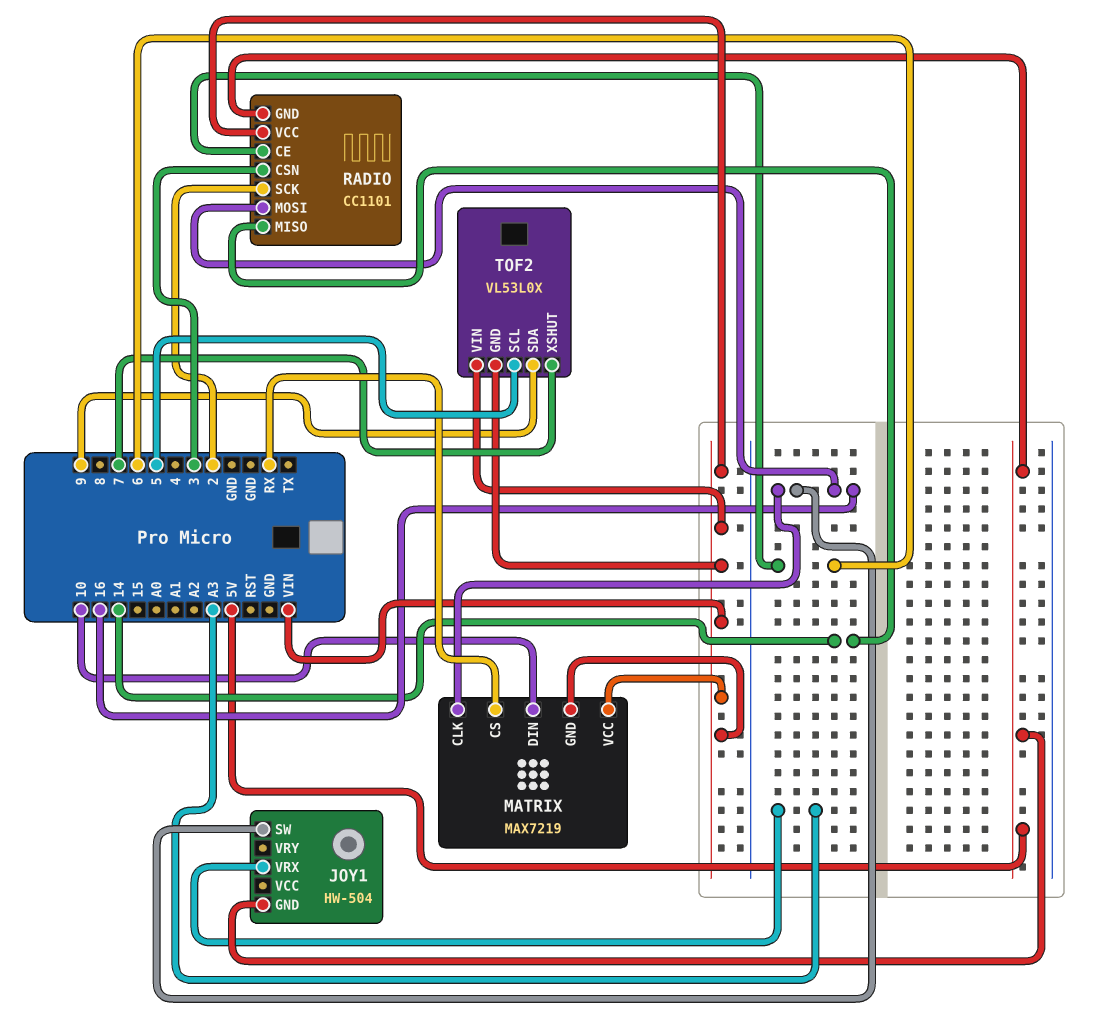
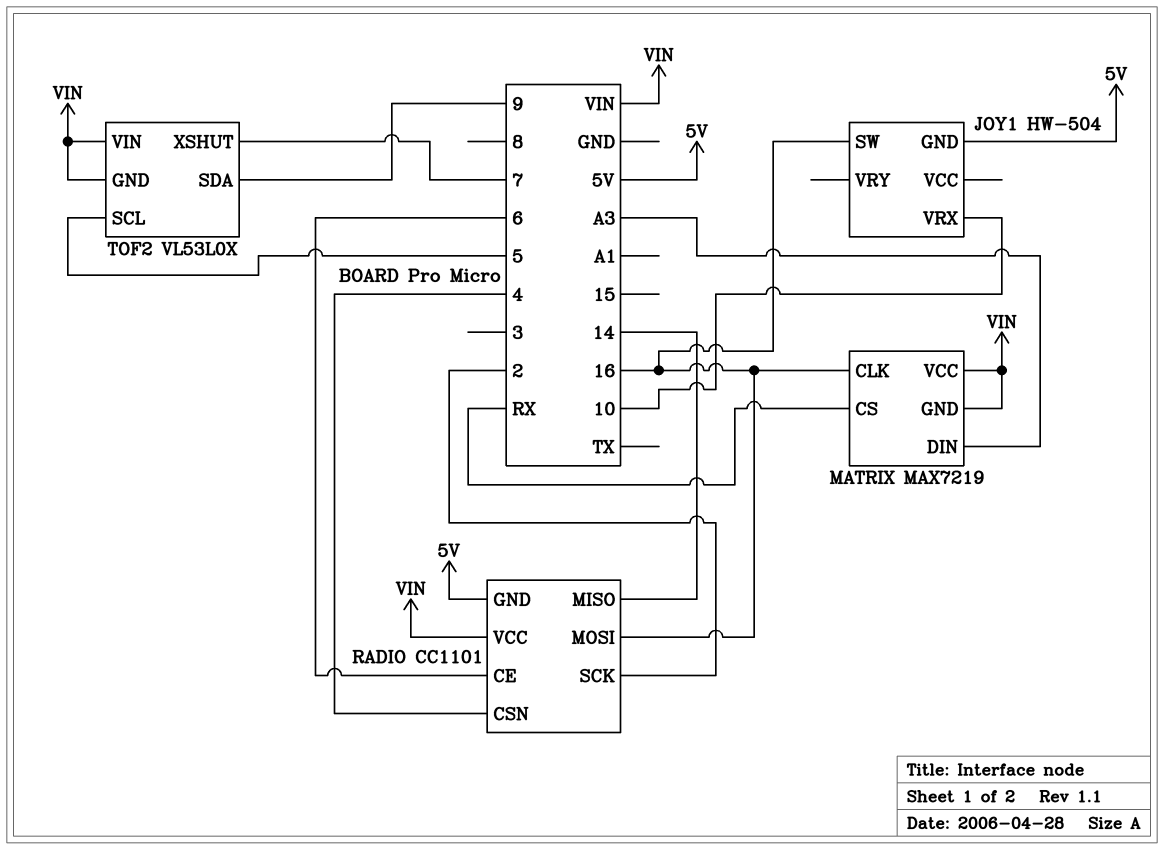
JOY1 pin VRX: A3 -> 10
MATRIX pin DIN: 10 -> A3
RADIO pin CSN: 3 -> 4

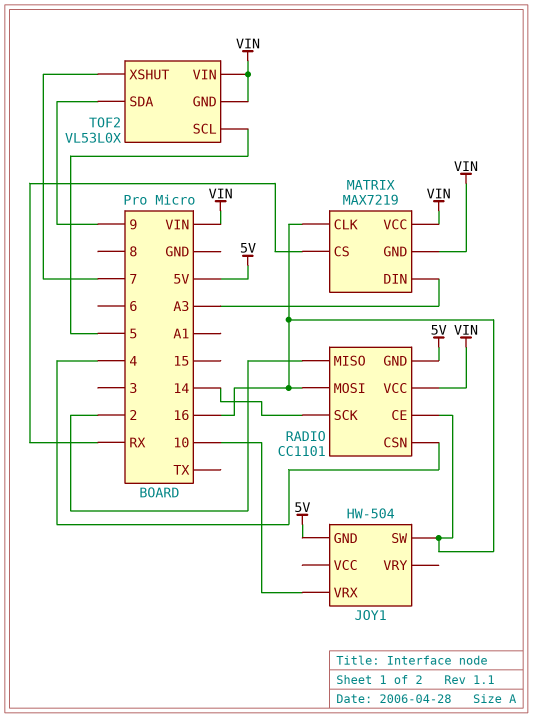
RADIO pin CE: 6 -> 16
RADIO pin MISO: 14 -> 2
RADIO pin SCK: 2 -> 14

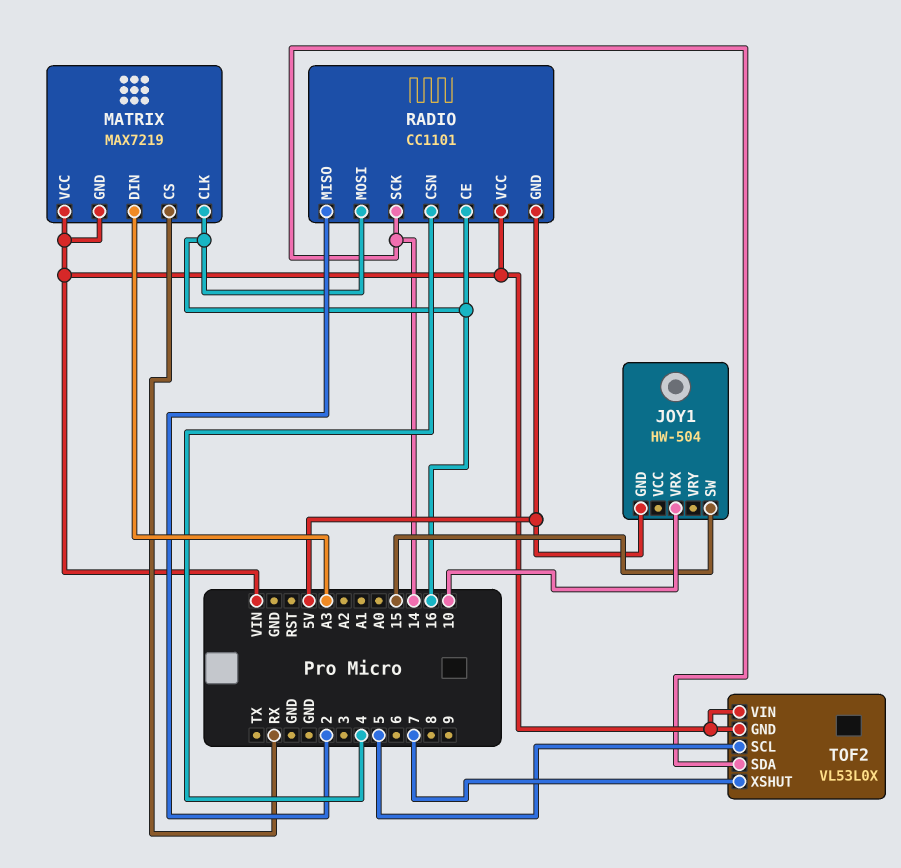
JOY1 pin SW: 16 -> 15
TOF2 pin SDA: 9 -> 14

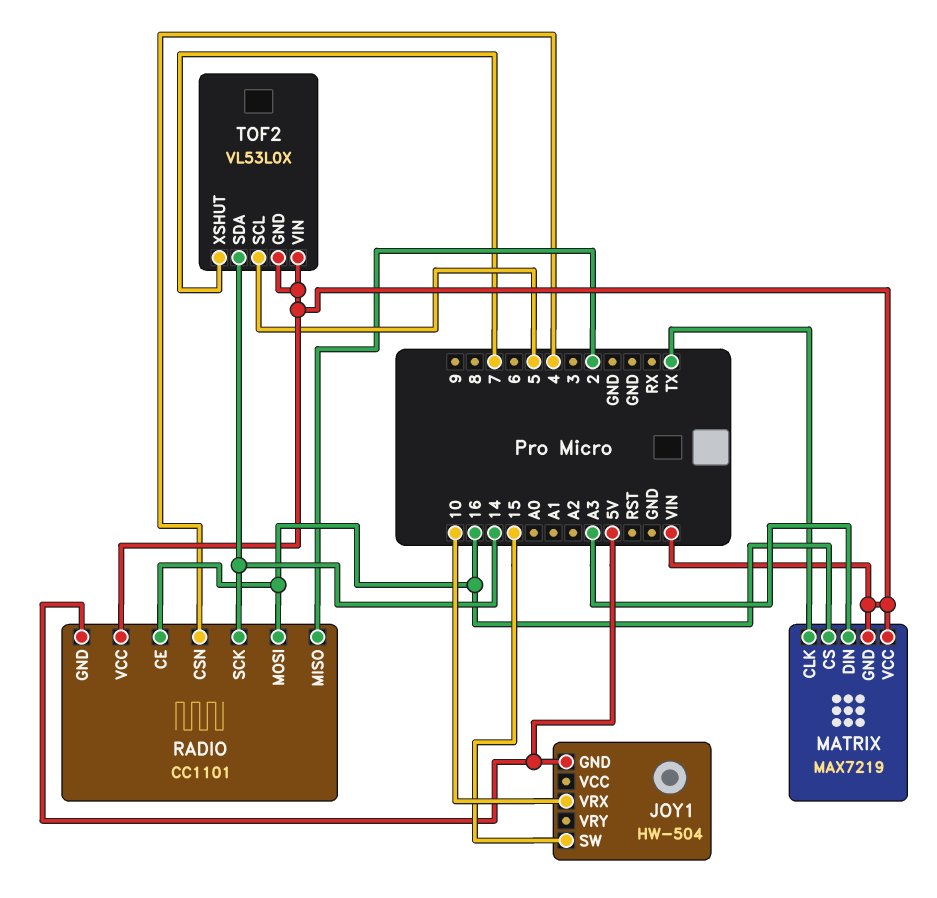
MATRIX pin CLK: 16 -> TX
MATRIX pin CS: RX -> 16

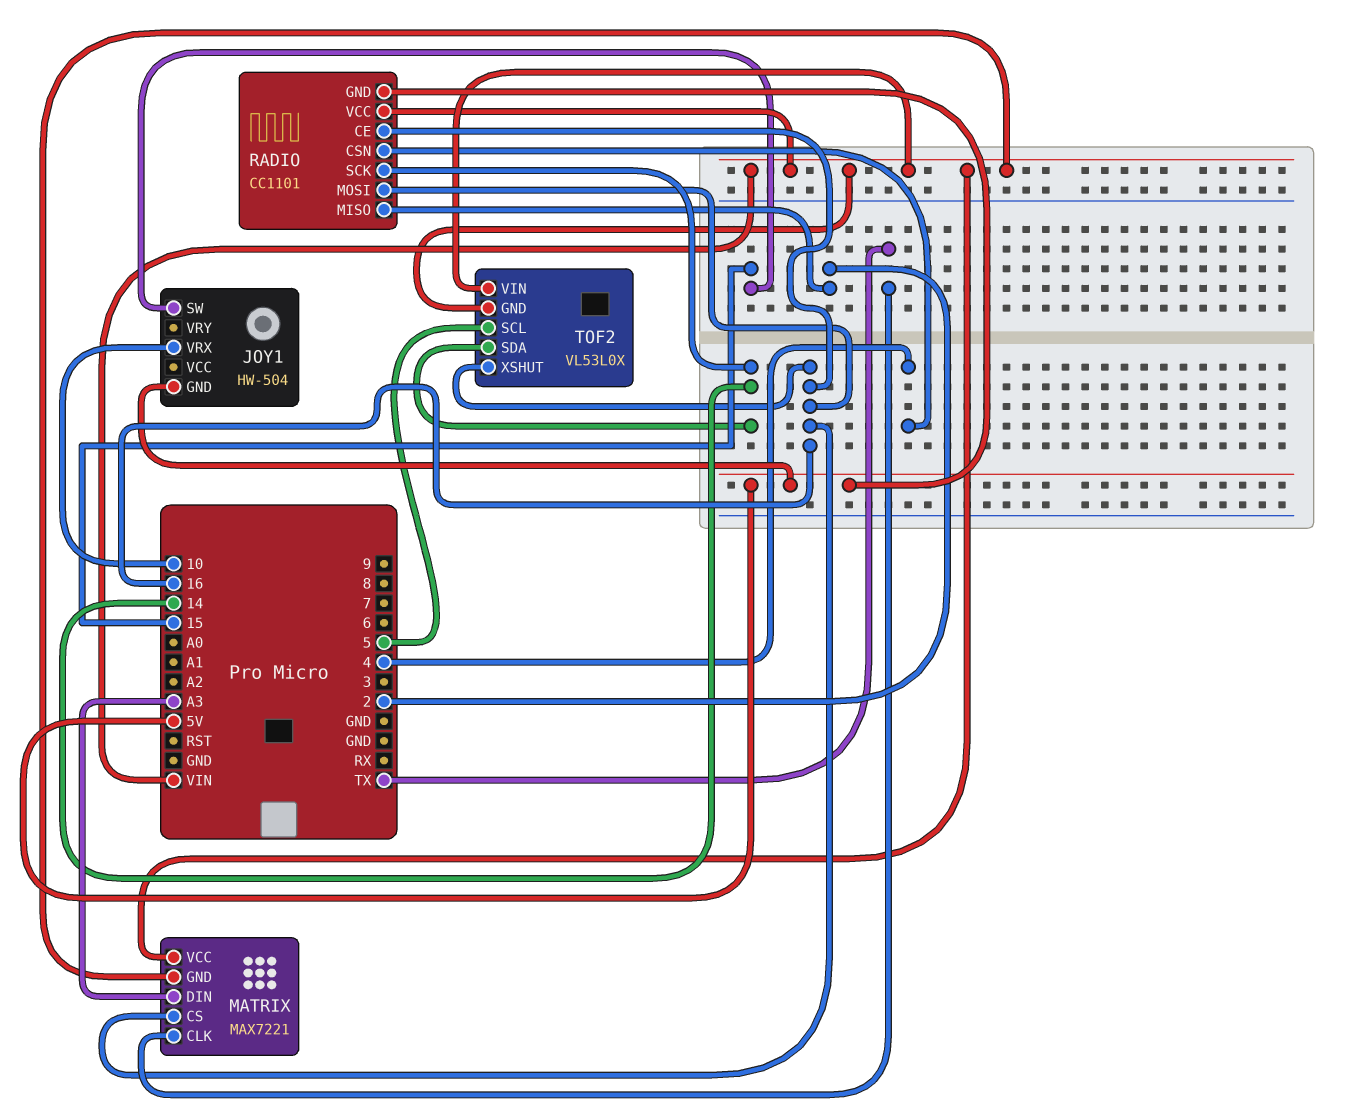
MATRIX: MAX7219 -> MAX7221
TOF2 pin XSHUT: 7 -> 16

